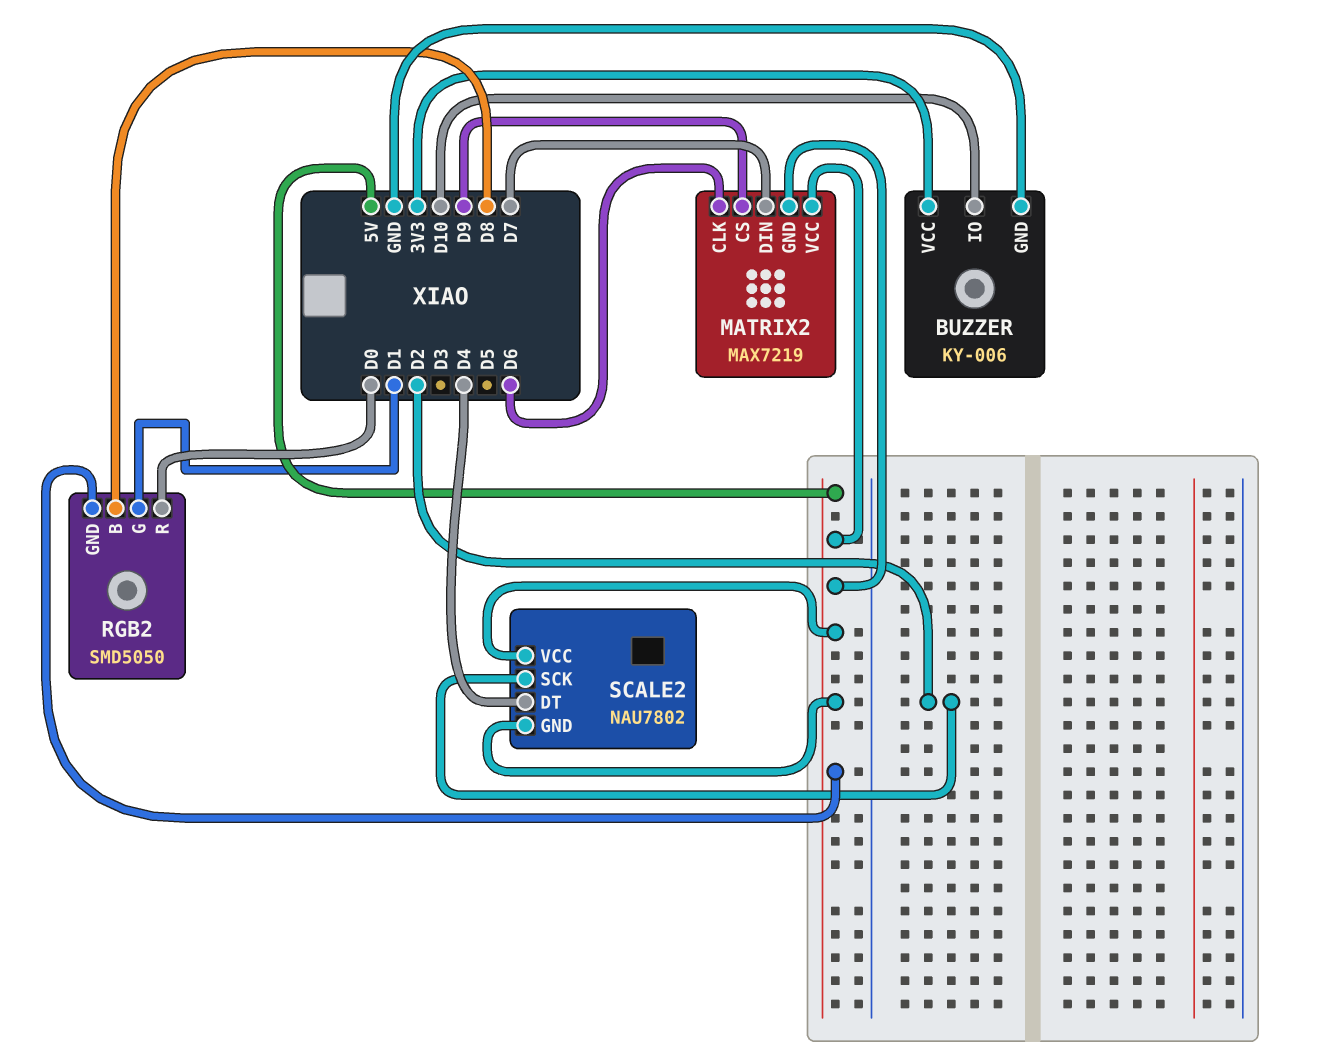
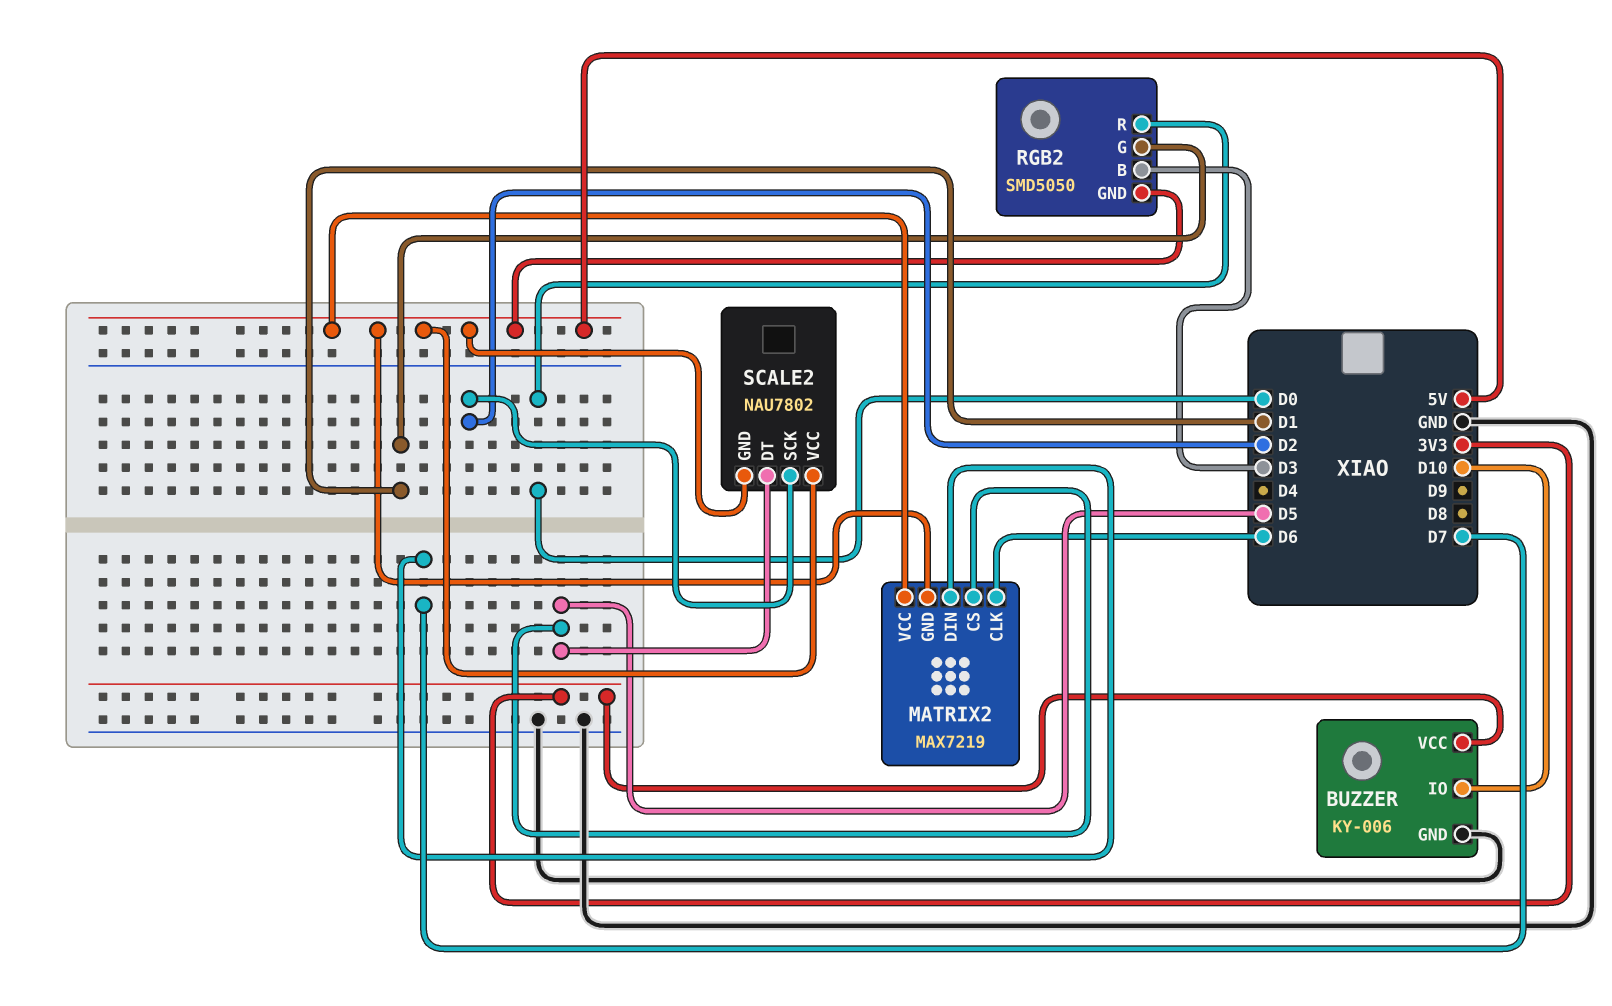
MATRIX2 pin CS: D9 -> D5
RGB2 pin B: D8 -> D3
SCALE2 pin DT: D4 -> D5

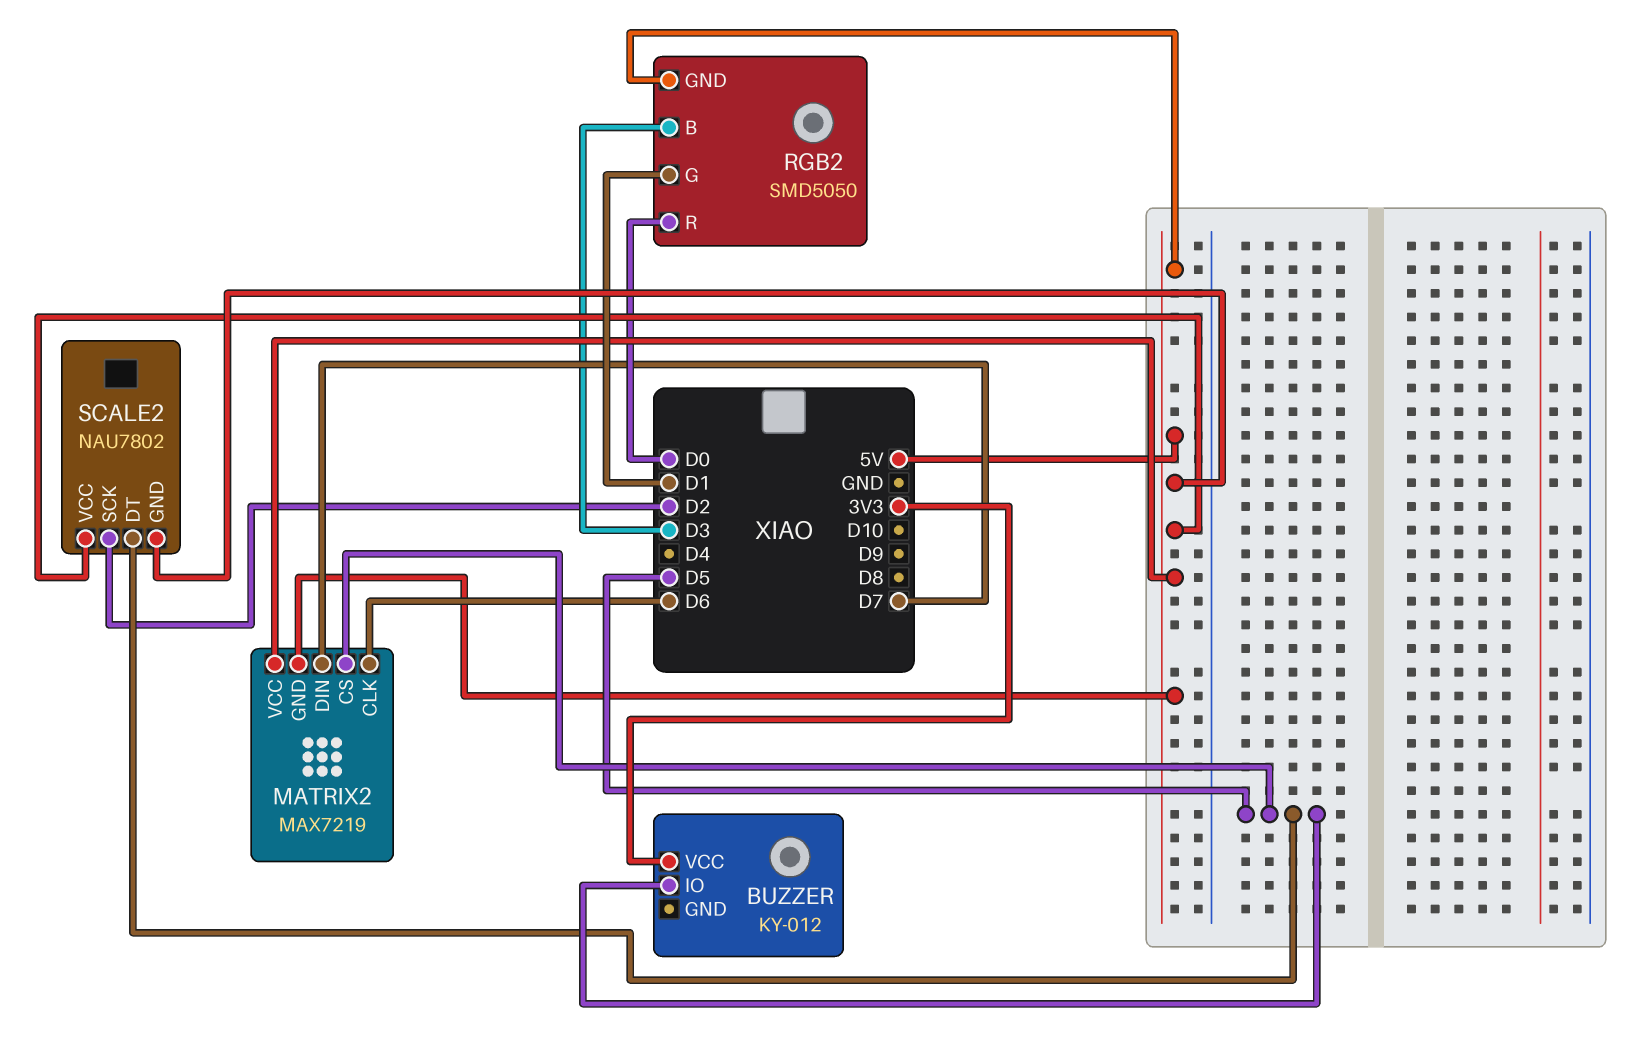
BUZZER: KY-006 -> KY-012
BUZZER pin GND: GND -> none
BUZZER pin IO: D10 -> D5

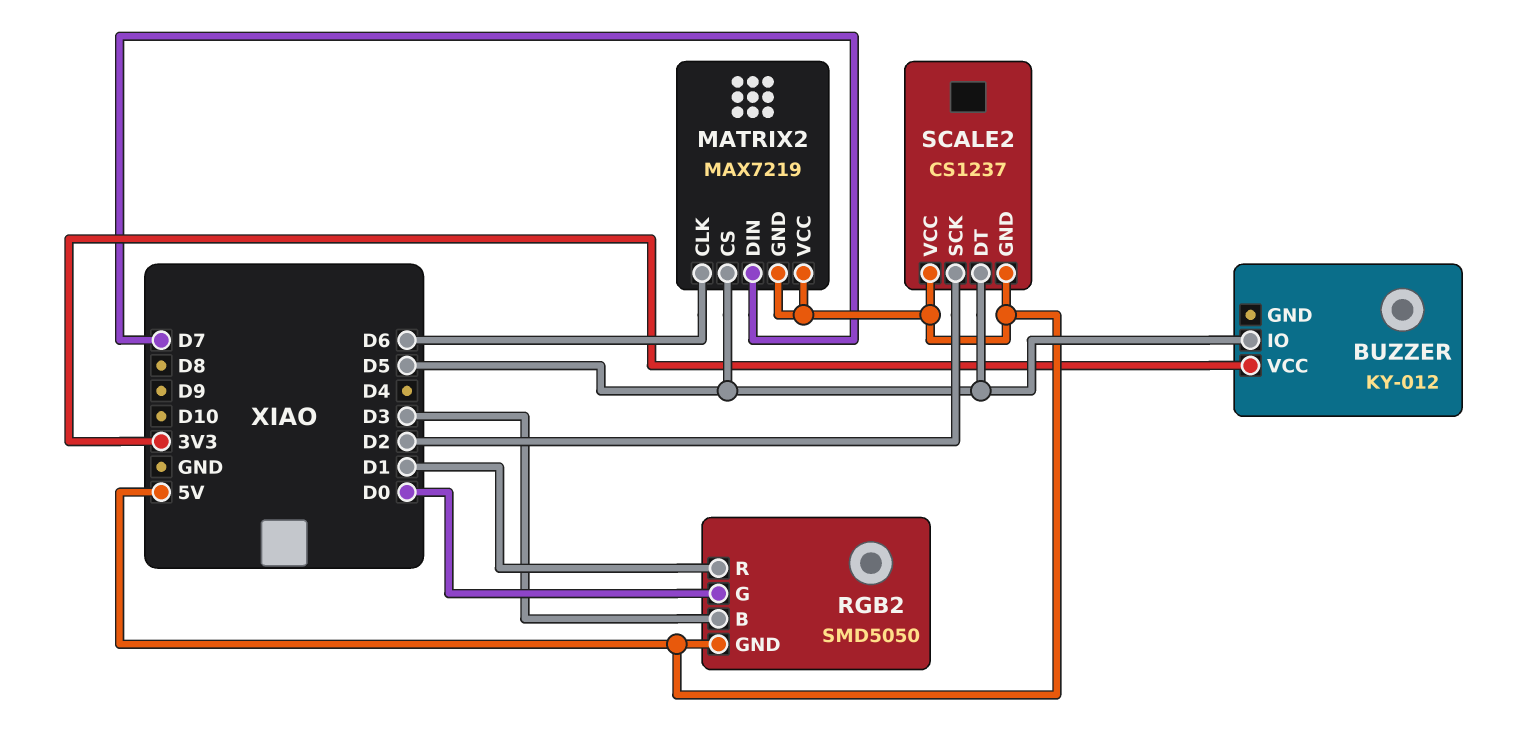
RGB2 pin G: D1 -> D0
RGB2 pin R: D0 -> D1
SCALE2: NAU7802 -> CS1237

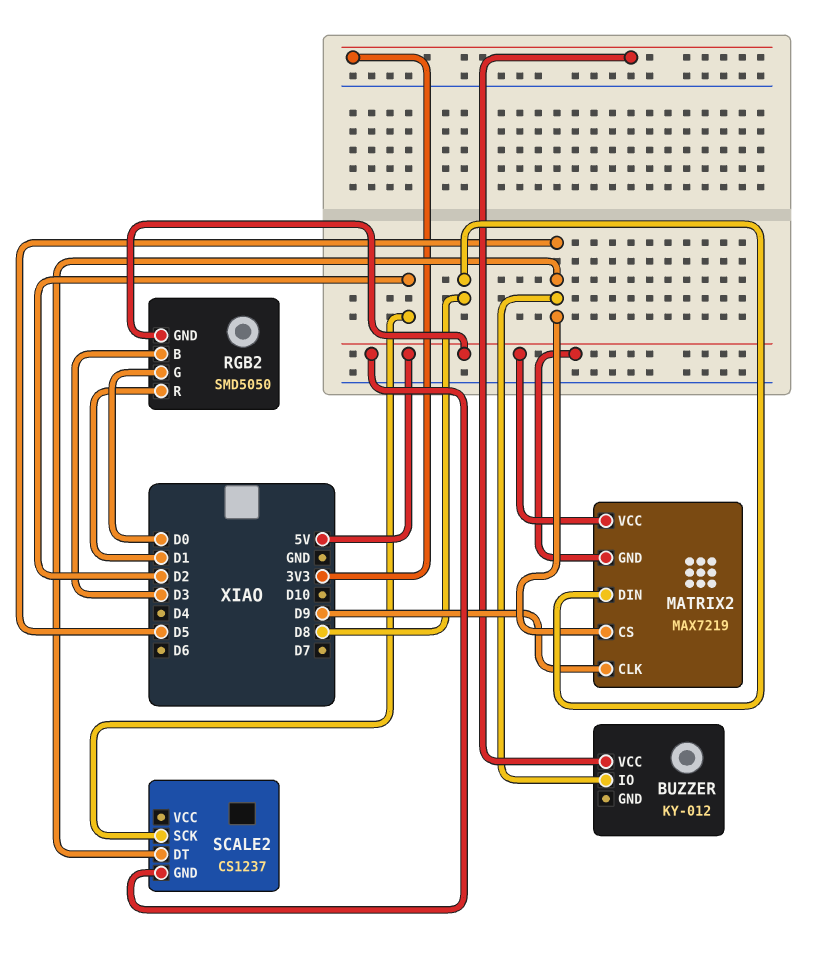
MATRIX2 pin CLK: D6 -> D9
MATRIX2 pin DIN: D7 -> D8
SCALE2 pin VCC: 5V -> none

